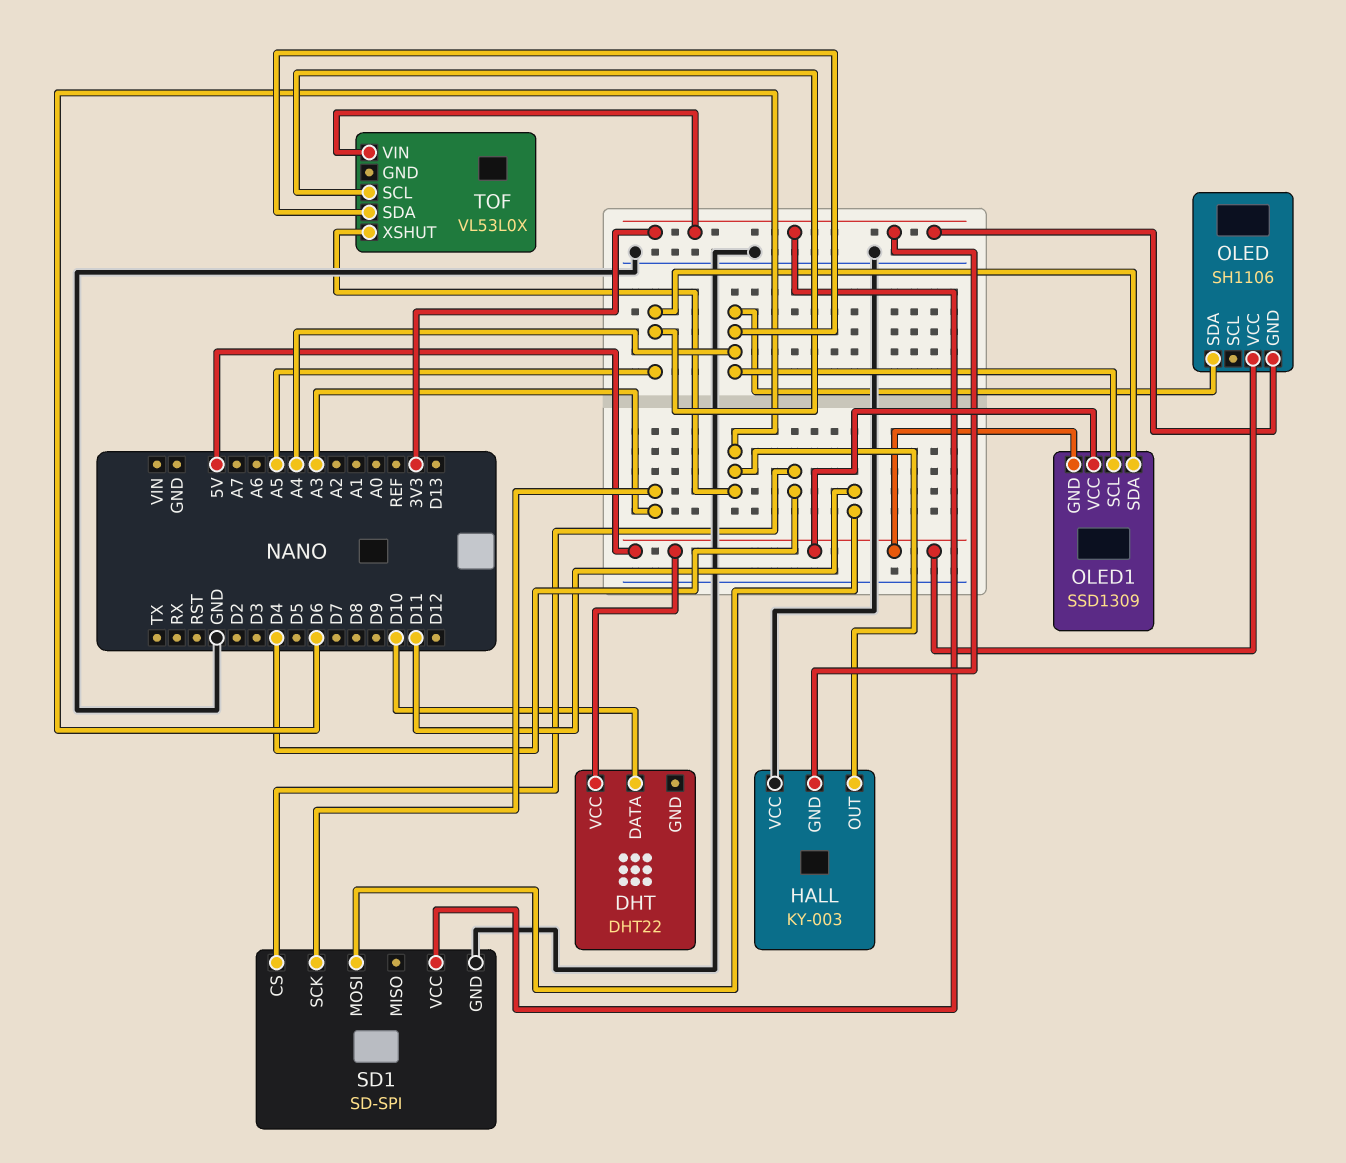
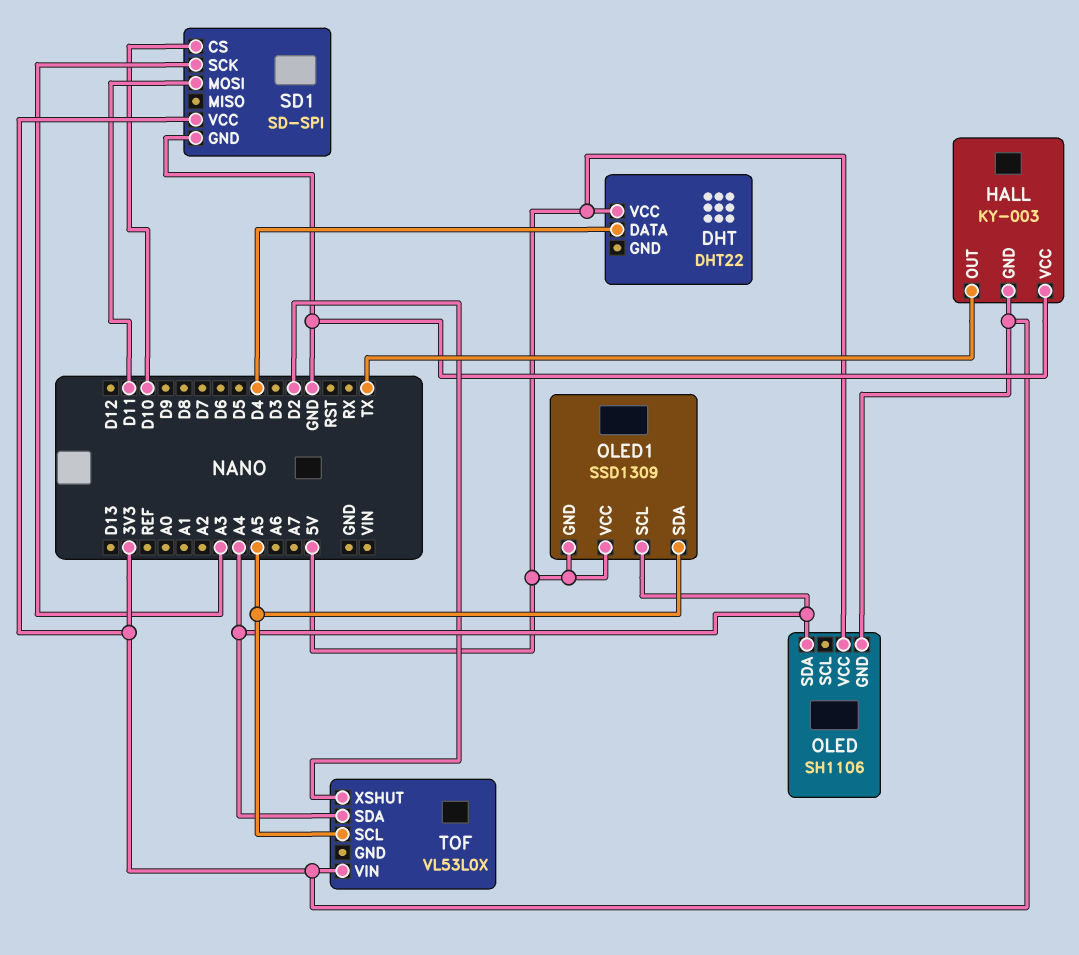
DHT pin DATA: D10 -> D4
HALL pin OUT: D6 -> TX
SD1 pin CS: D4 -> D10
TOF pin XSHUT: D6 -> D2

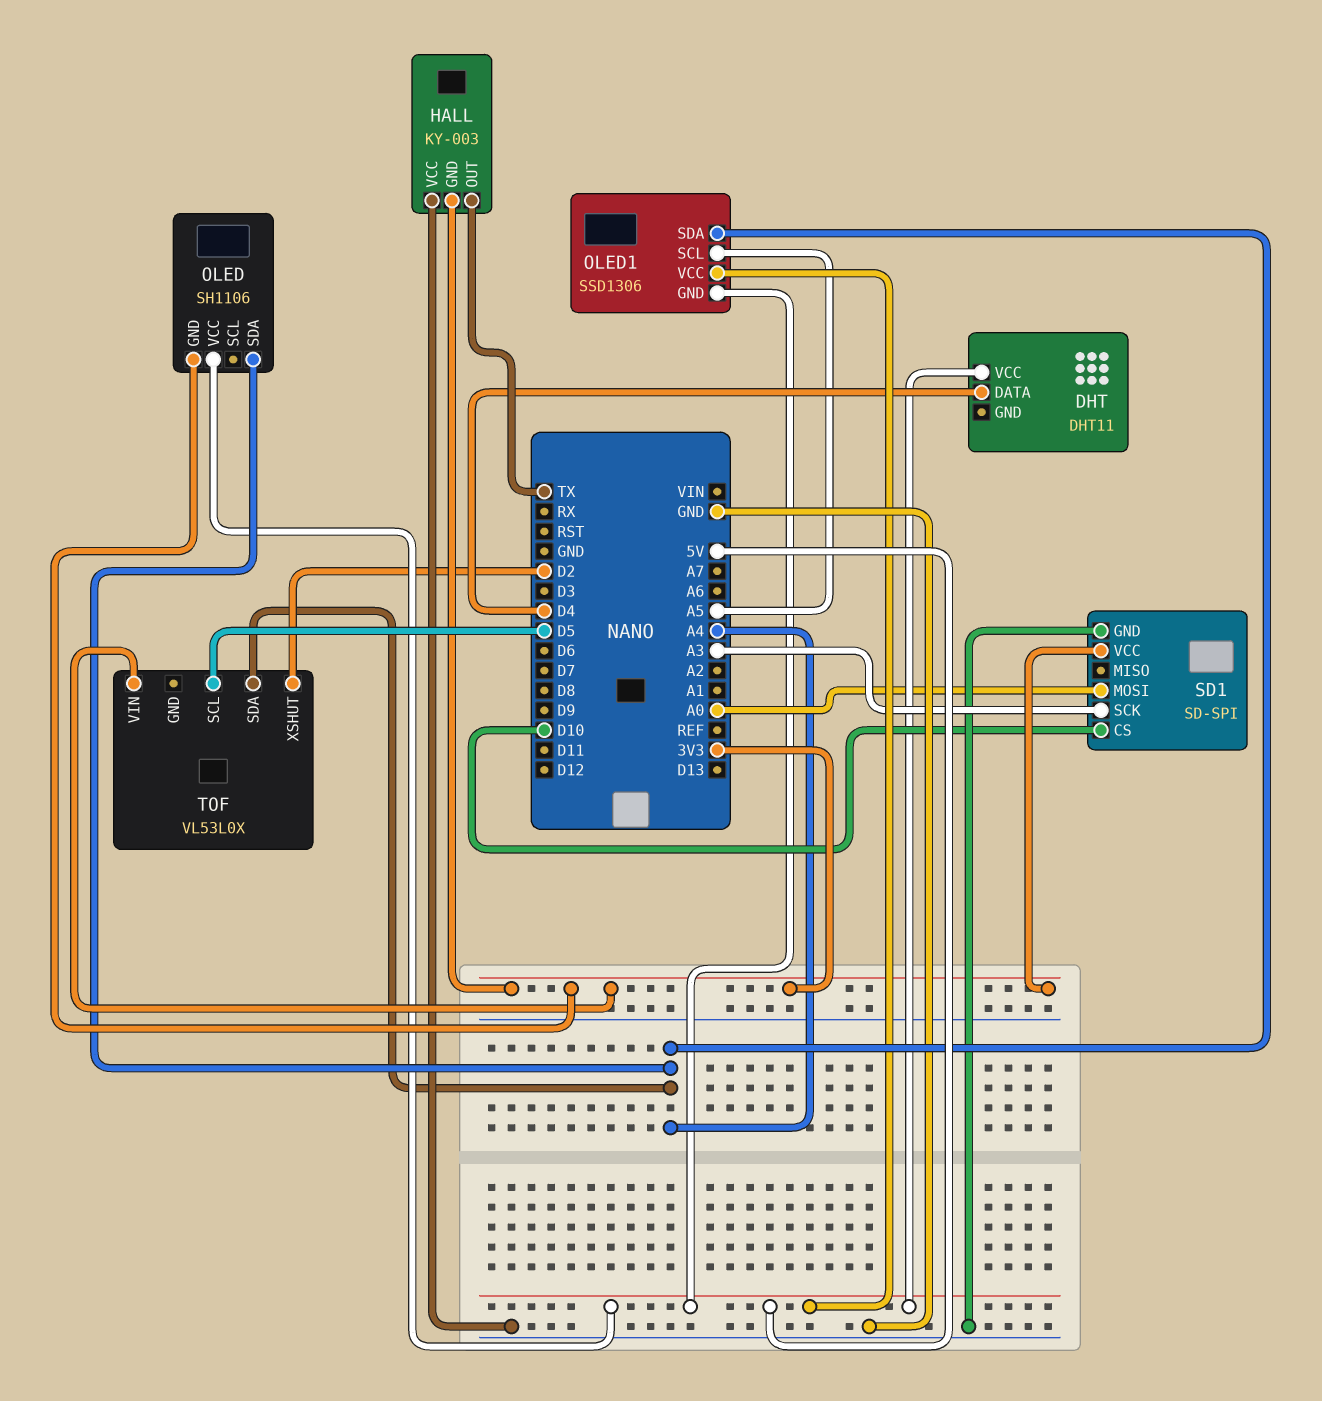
DHT: DHT22 -> DHT11
OLED1: SSD1309 -> SSD1306
OLED1 pin SCL: A4 -> A5
OLED1 pin SDA: A5 -> A4
SD1 pin MOSI: D11 -> A0
TOF pin SCL: A5 -> D5

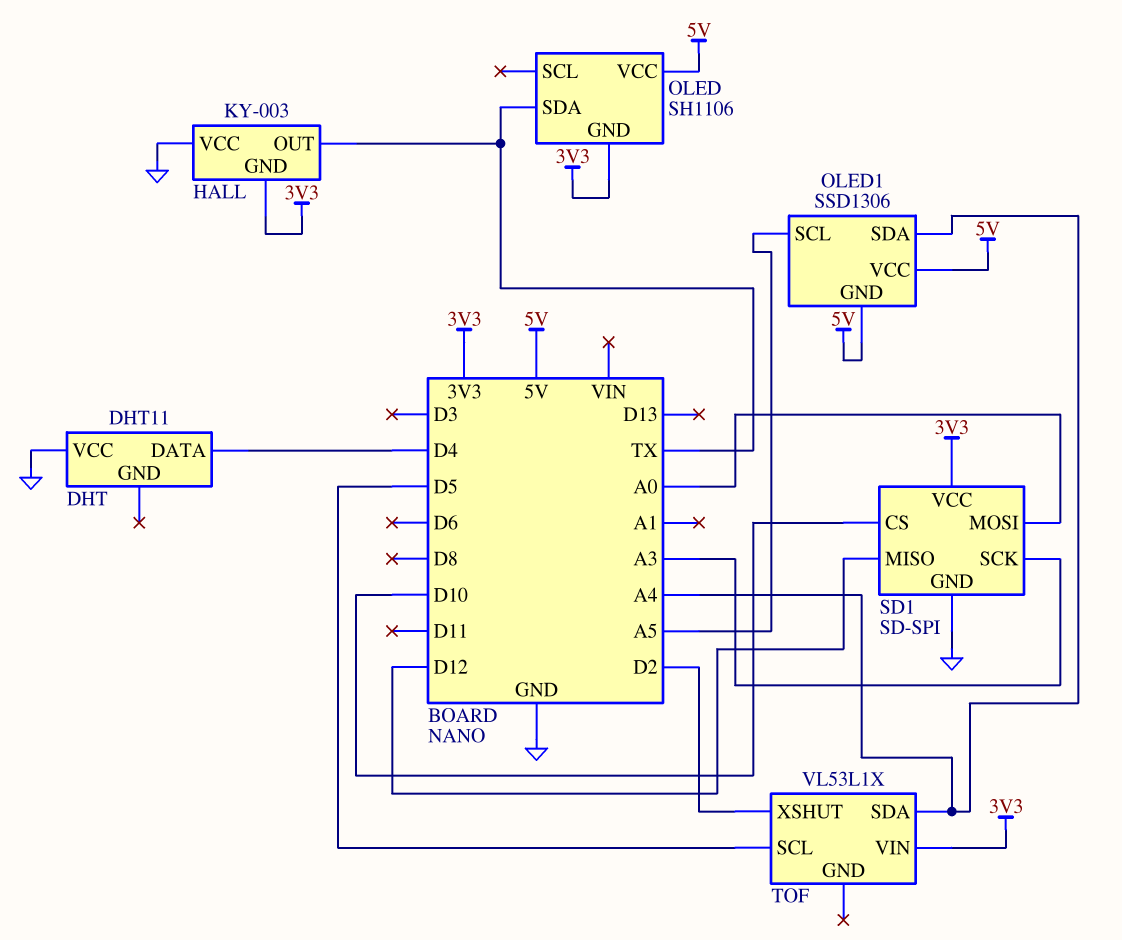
DHT pin VCC: 5V -> GND
OLED pin SDA: A4 -> TX
SD1 pin MISO: none -> D12
TOF: VL53L0X -> VL53L1X

